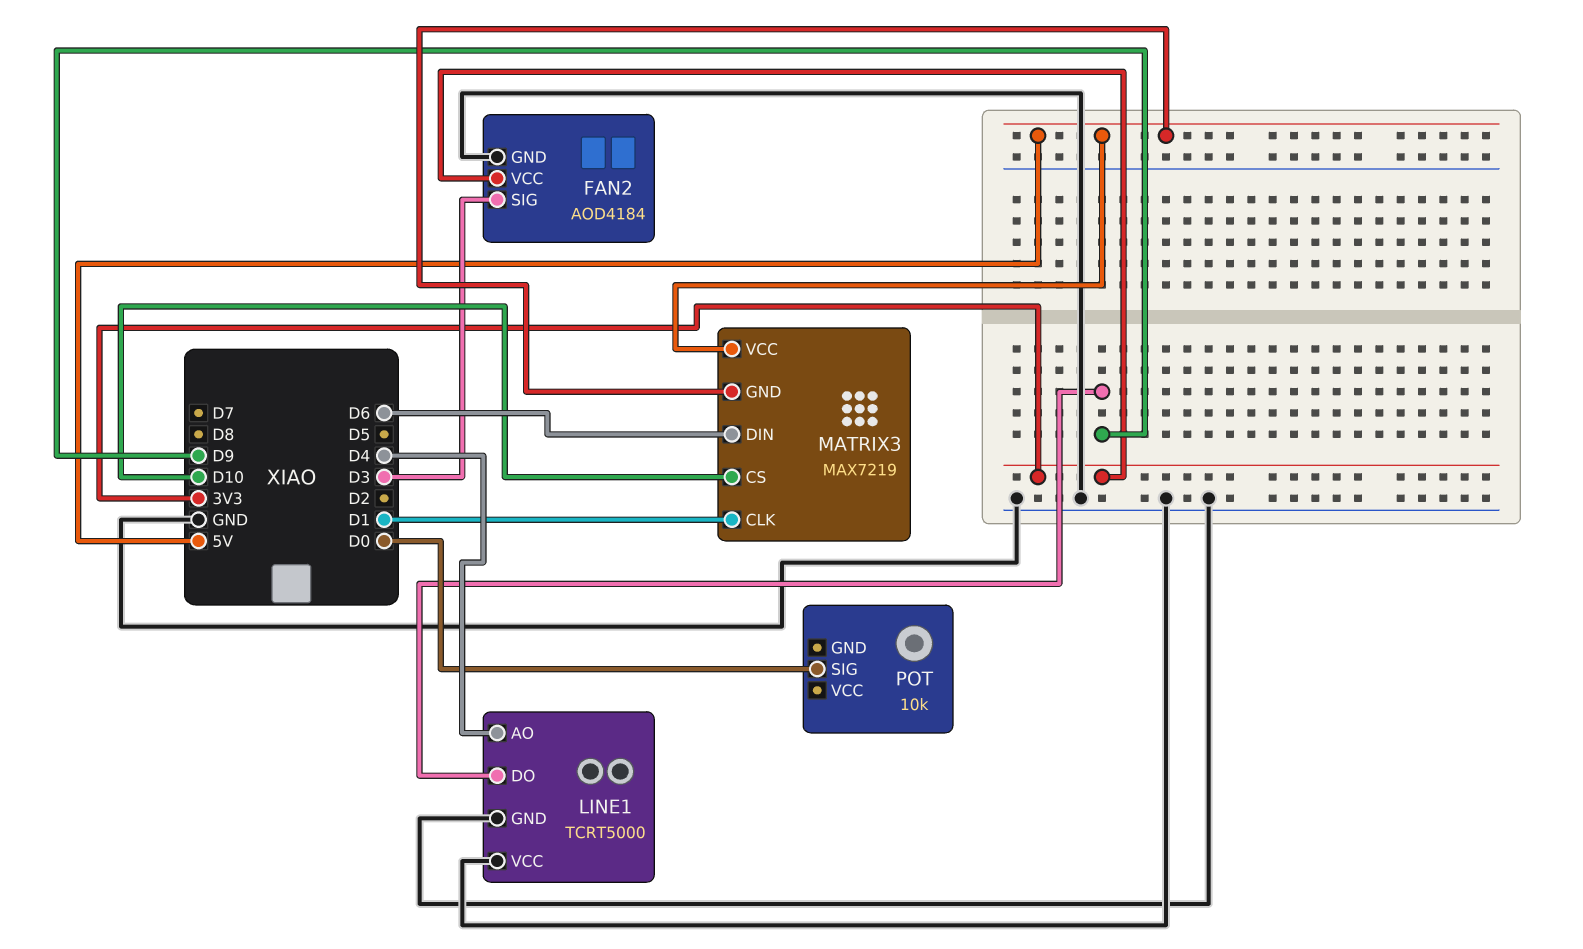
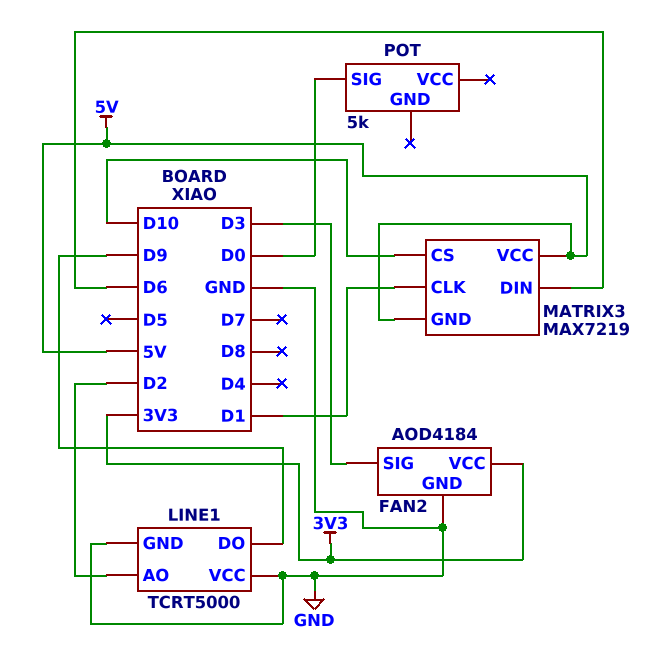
LINE1 pin AO: D4 -> D2
POT: 10k -> 5k

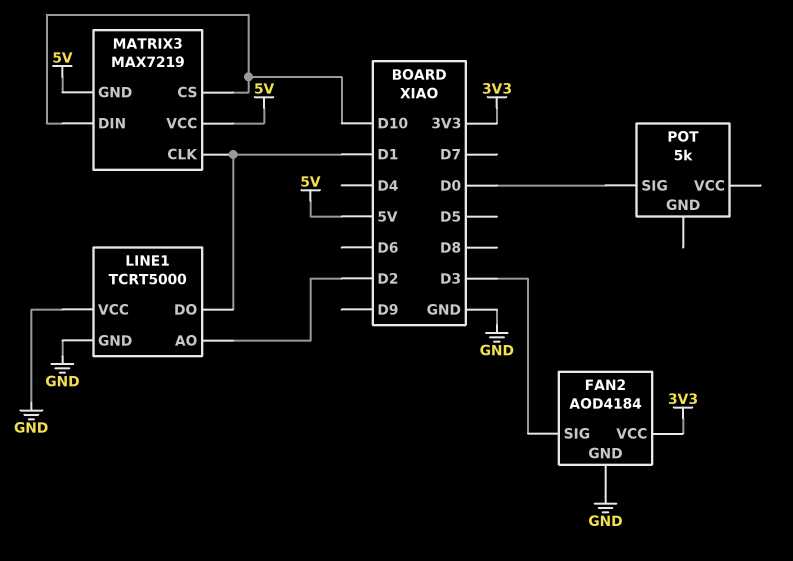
LINE1 pin DO: D9 -> D1
MATRIX3 pin DIN: D6 -> D10

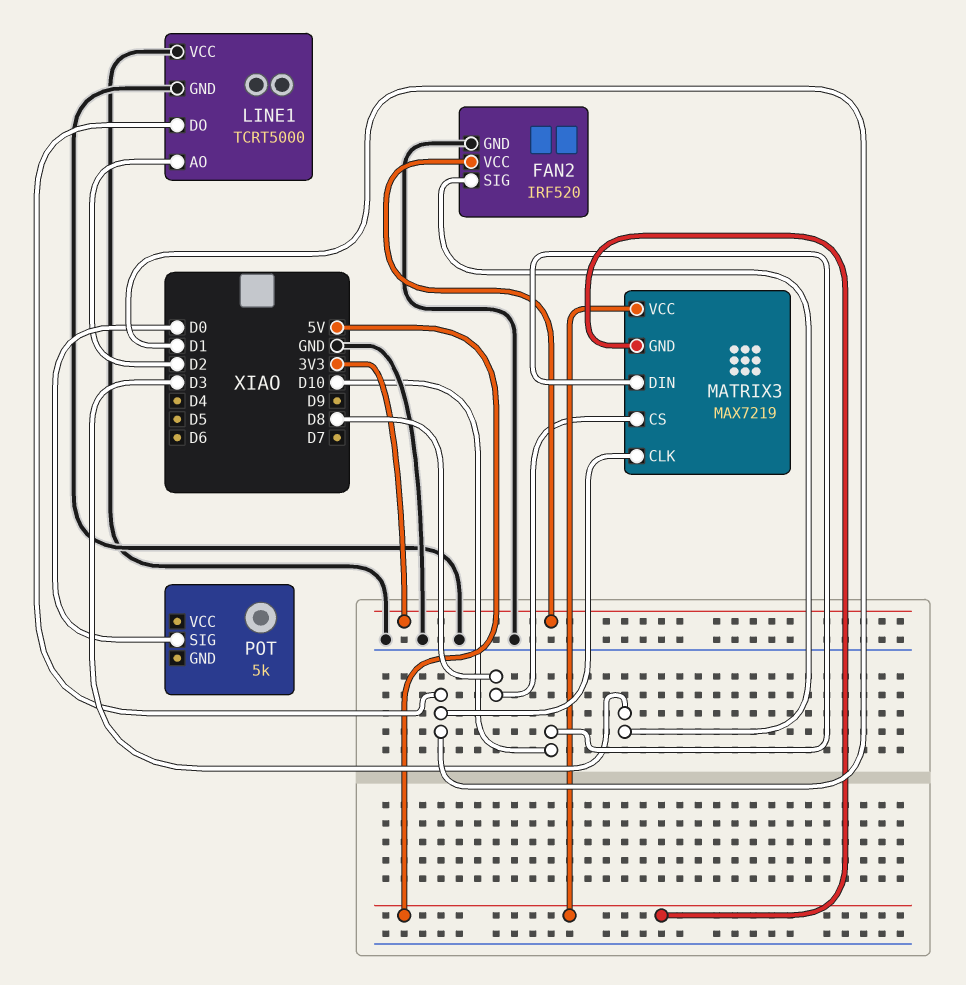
FAN2: AOD4184 -> IRF520
MATRIX3 pin CS: D10 -> D8

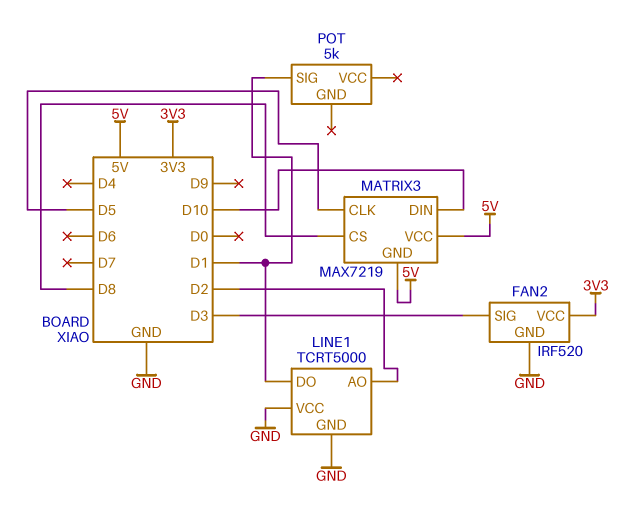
MATRIX3 pin CLK: D1 -> D5
POT pin SIG: D0 -> D1

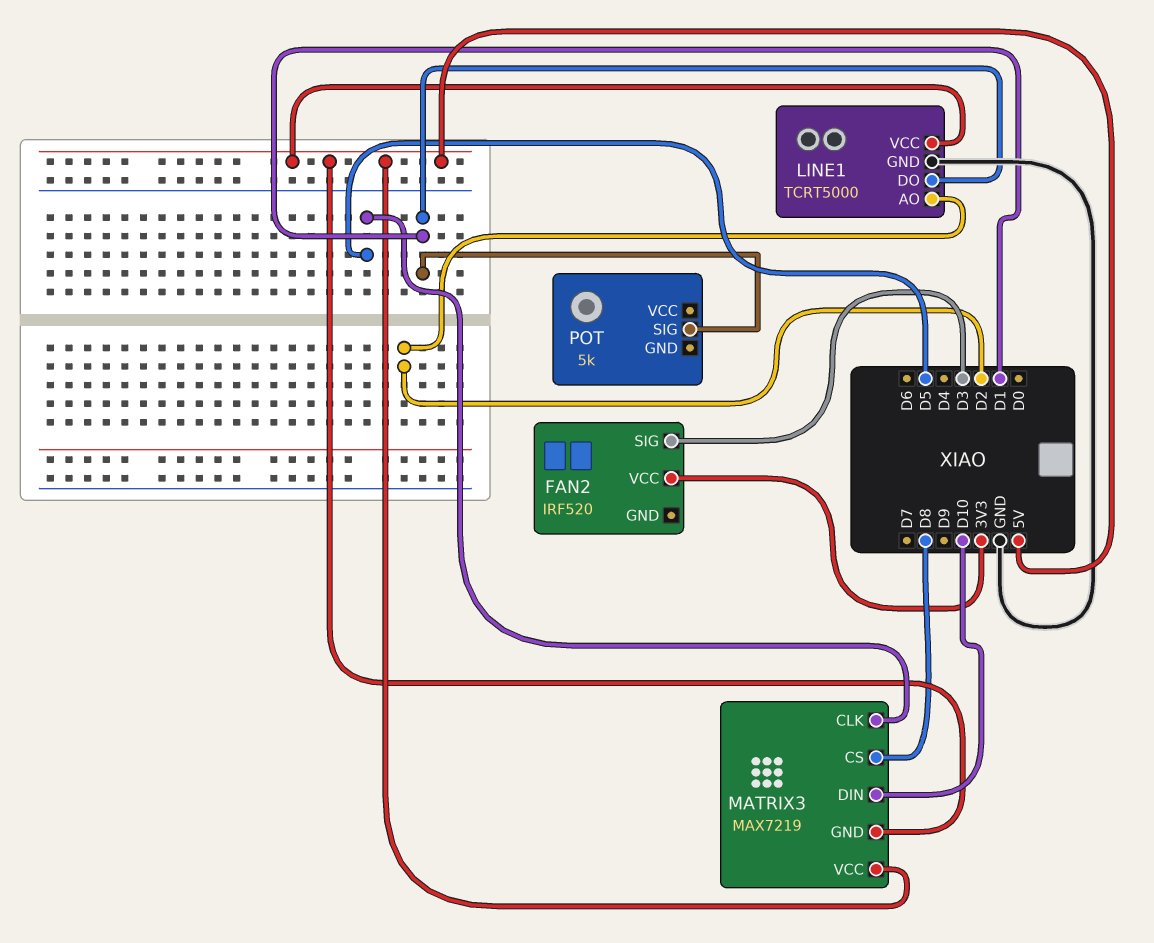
FAN2 pin GND: GND -> none
LINE1 pin VCC: GND -> 5V

